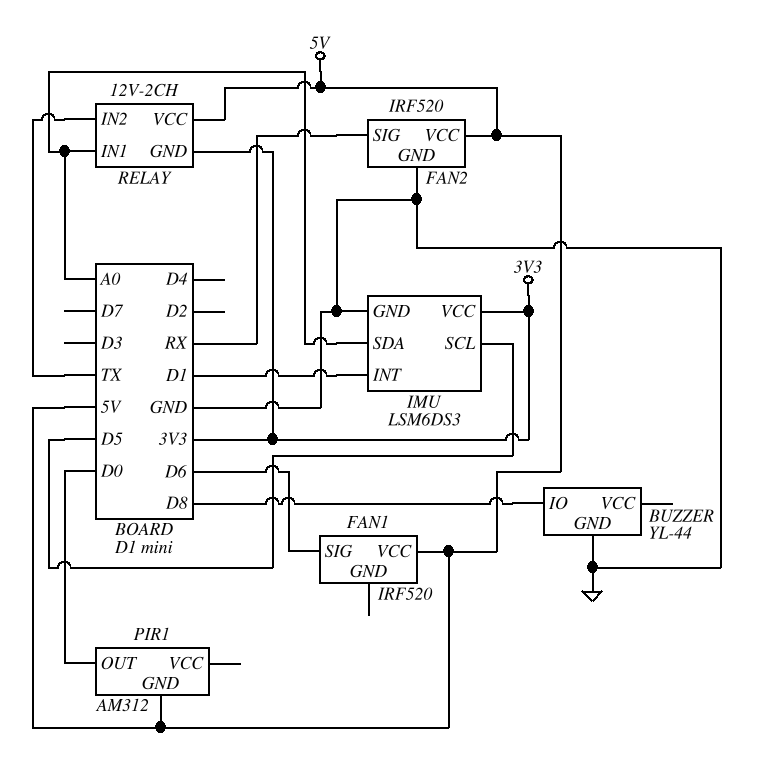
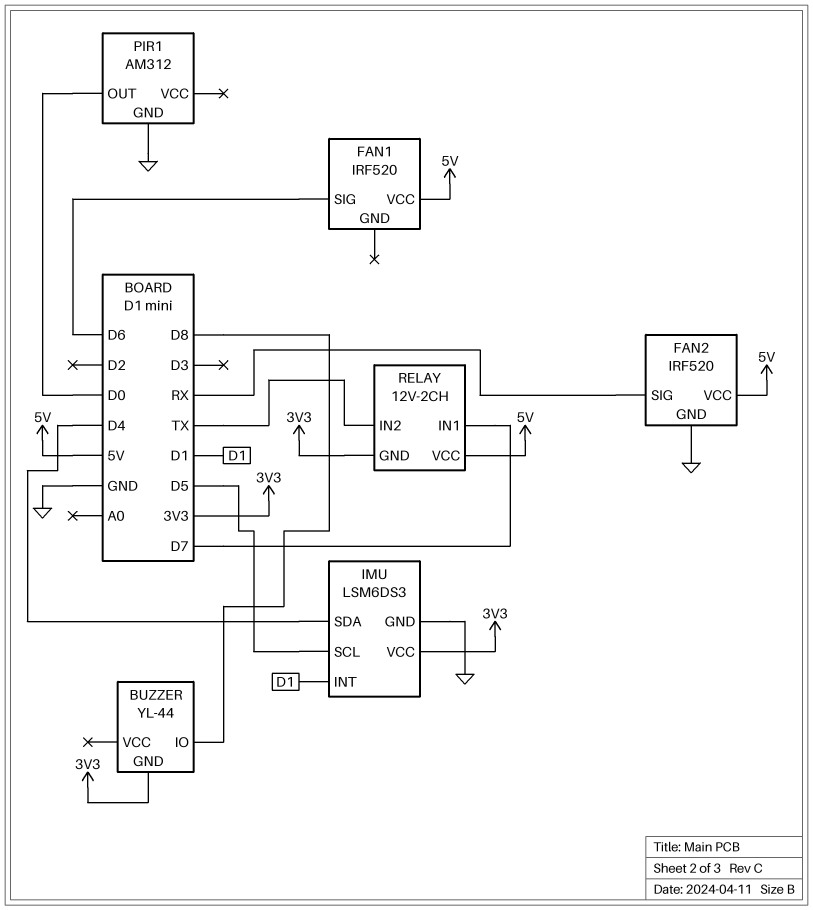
BUZZER pin GND: GND -> 3V3
IMU pin SDA: A0 -> D4
PIR1 pin GND: 5V -> GND
RELAY pin IN1: A0 -> D7

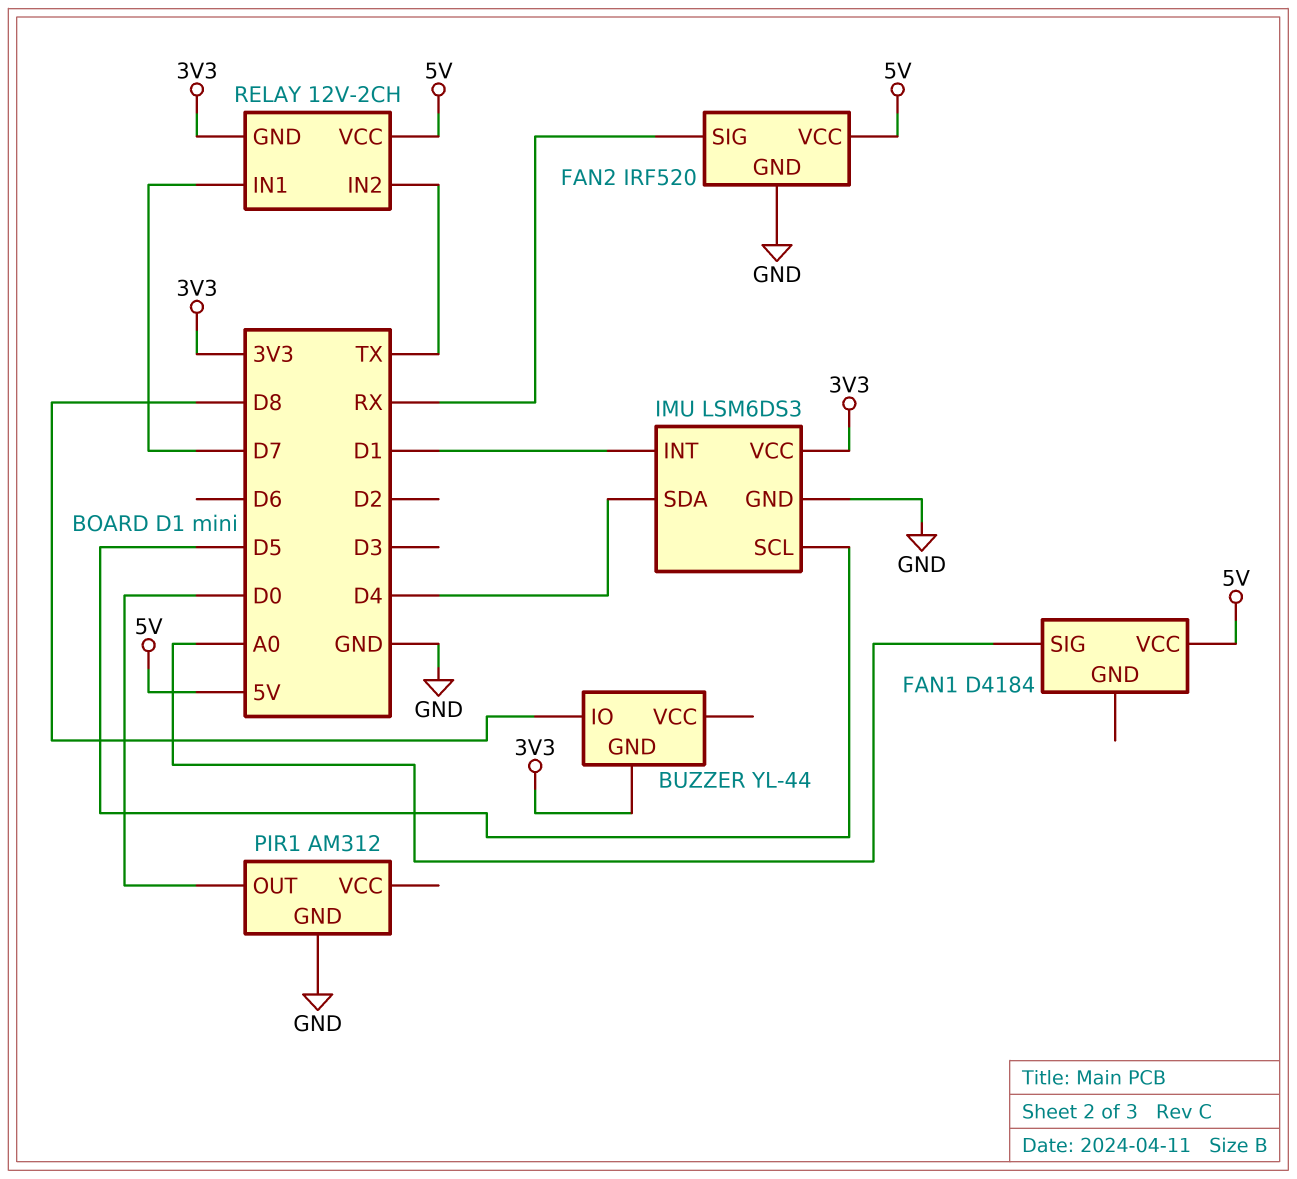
FAN1: IRF520 -> D4184
FAN1 pin SIG: D6 -> A0

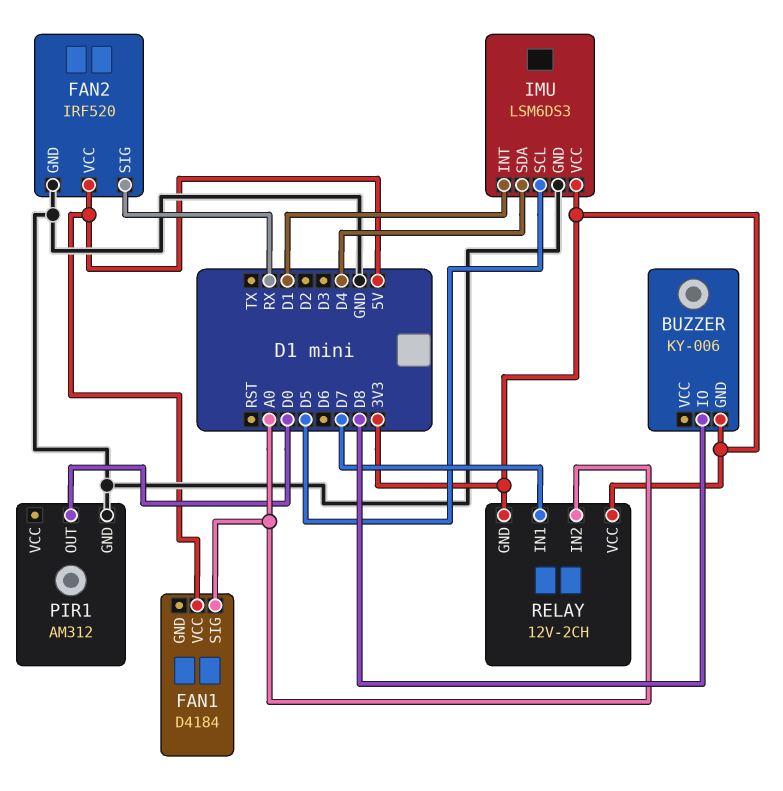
BUZZER: YL-44 -> KY-006
RELAY pin IN2: TX -> A0
RELAY pin VCC: 5V -> 3V3

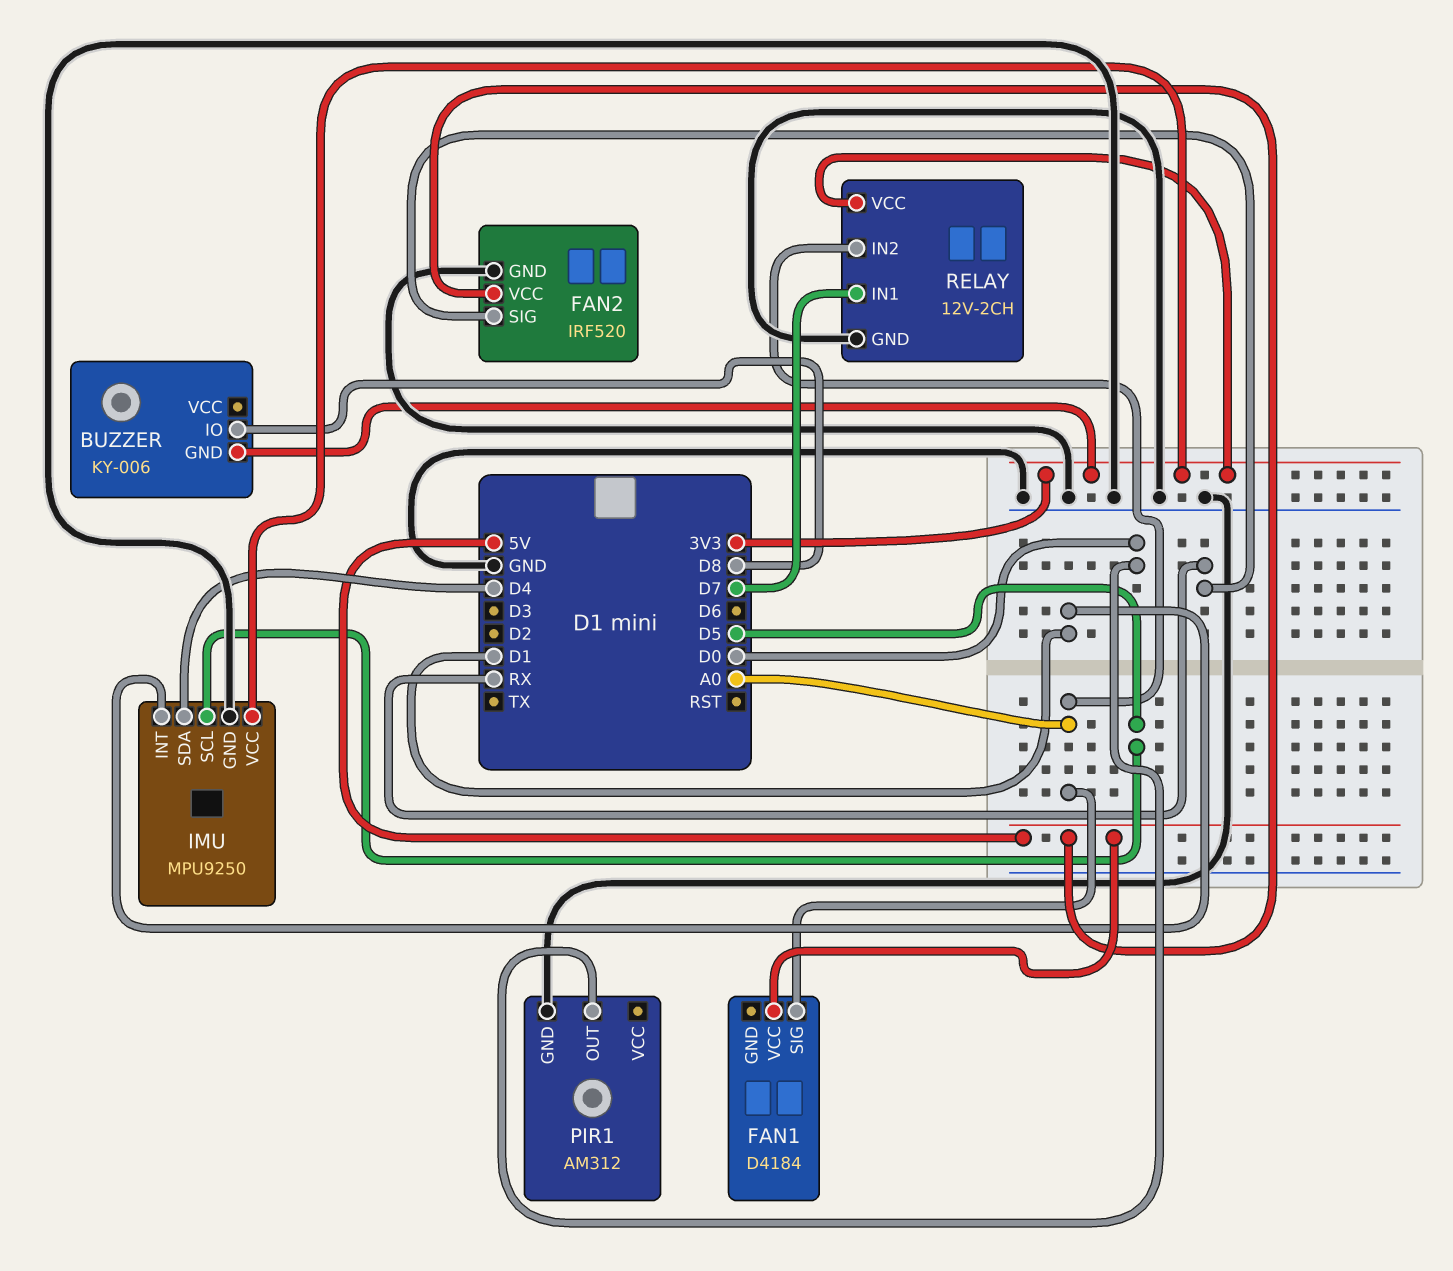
IMU: LSM6DS3 -> MPU9250
RELAY pin GND: 3V3 -> GND

